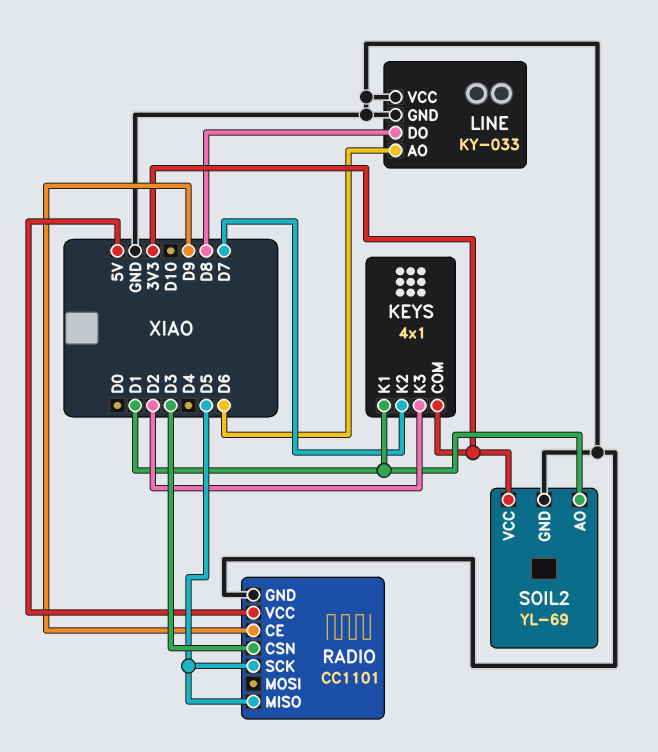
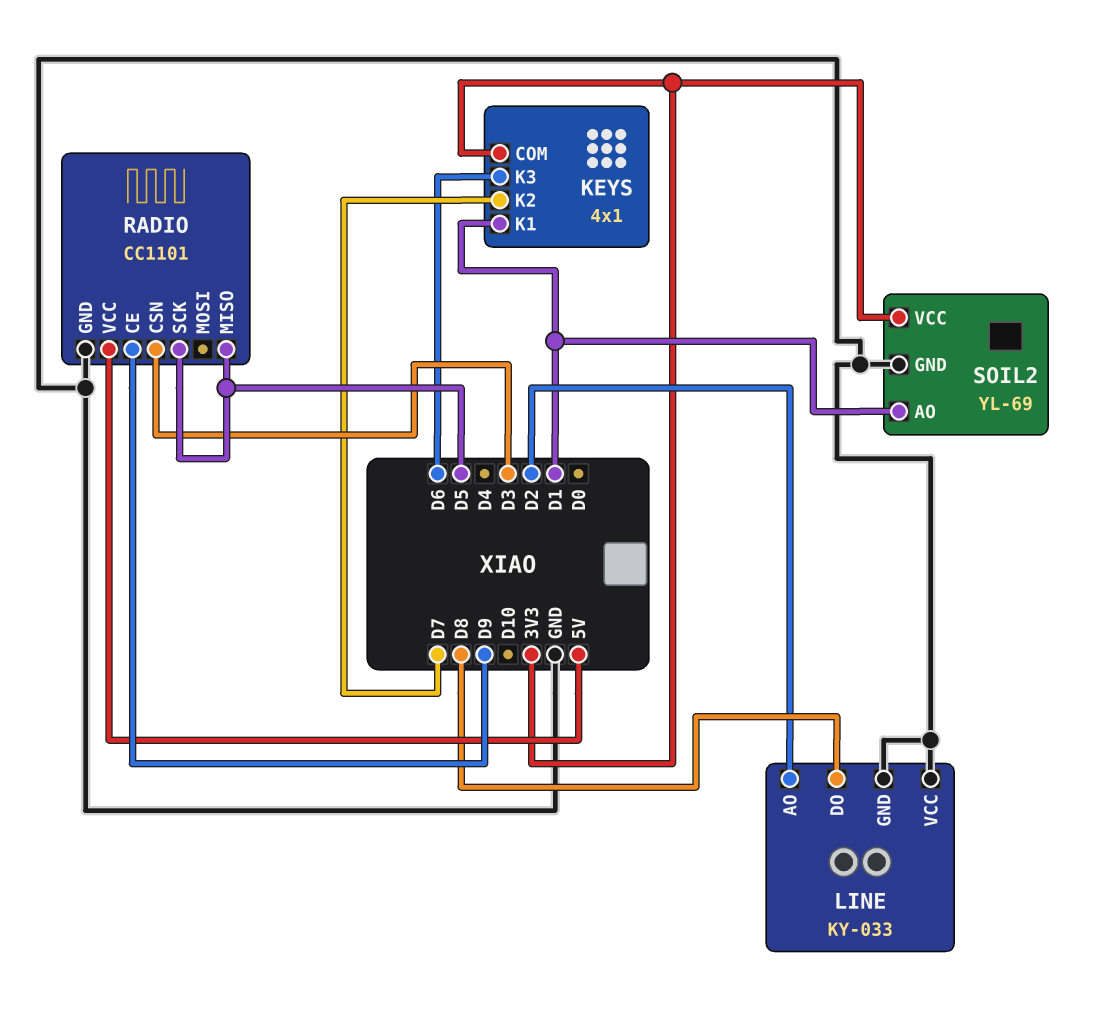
KEYS pin K3: D2 -> D6
LINE pin AO: D6 -> D2

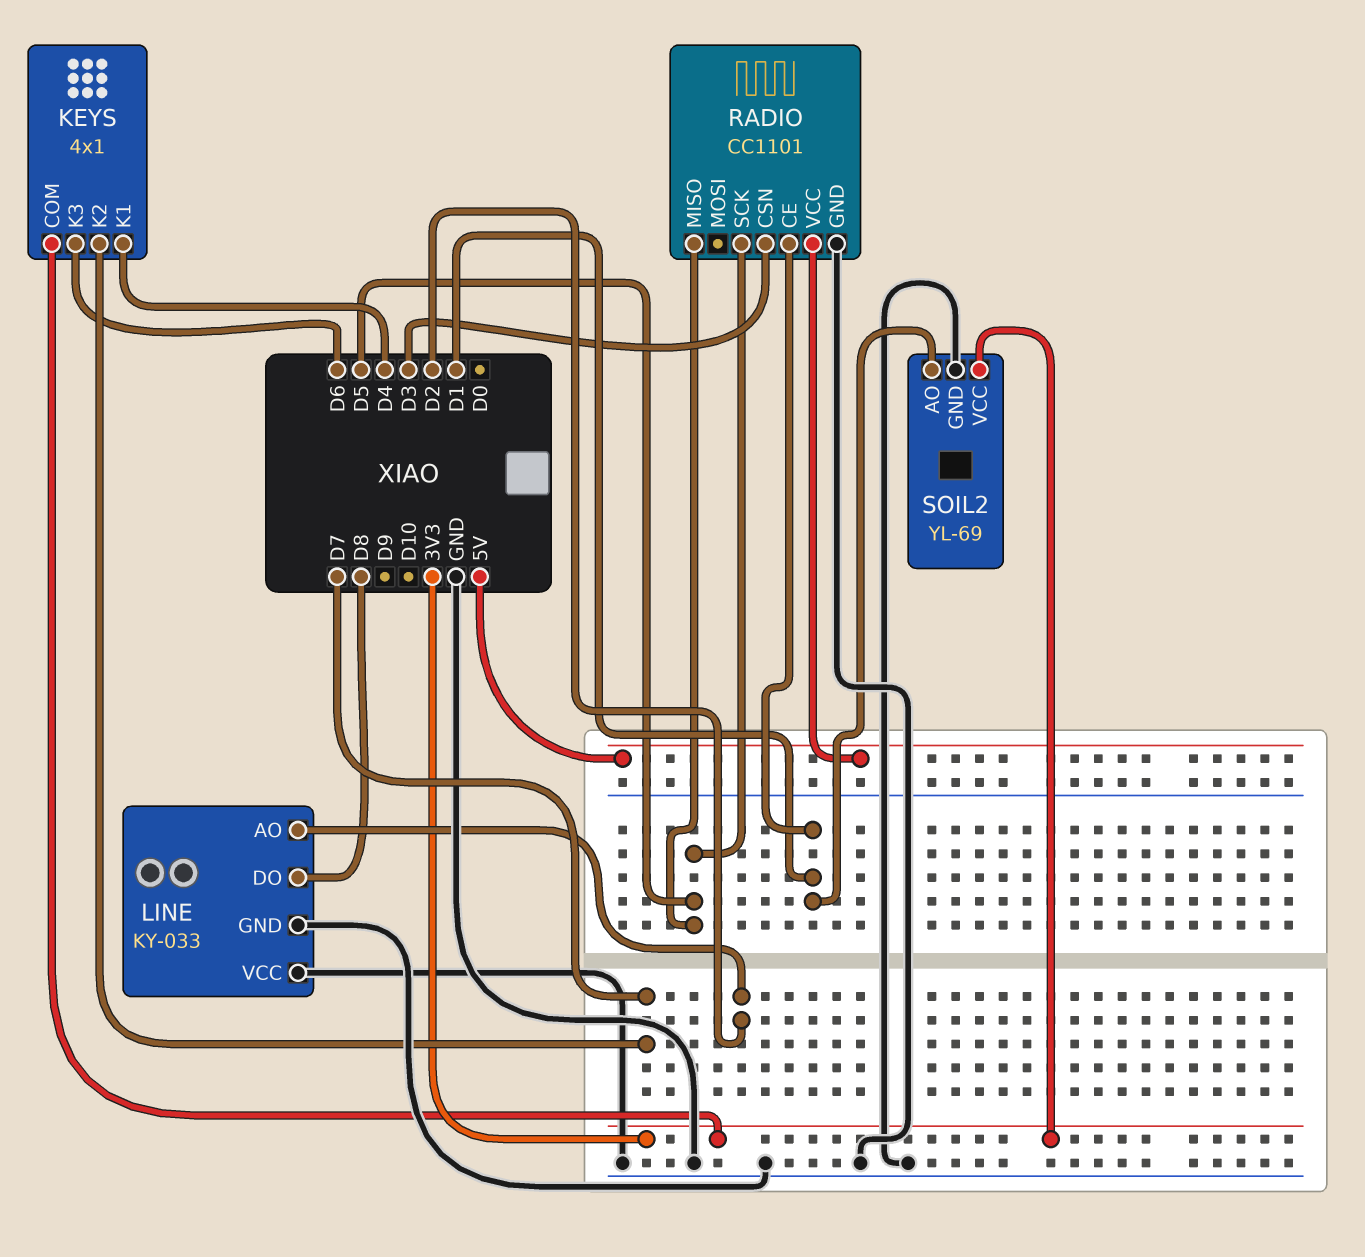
KEYS pin K1: D1 -> D4
RADIO pin CE: D9 -> D1

